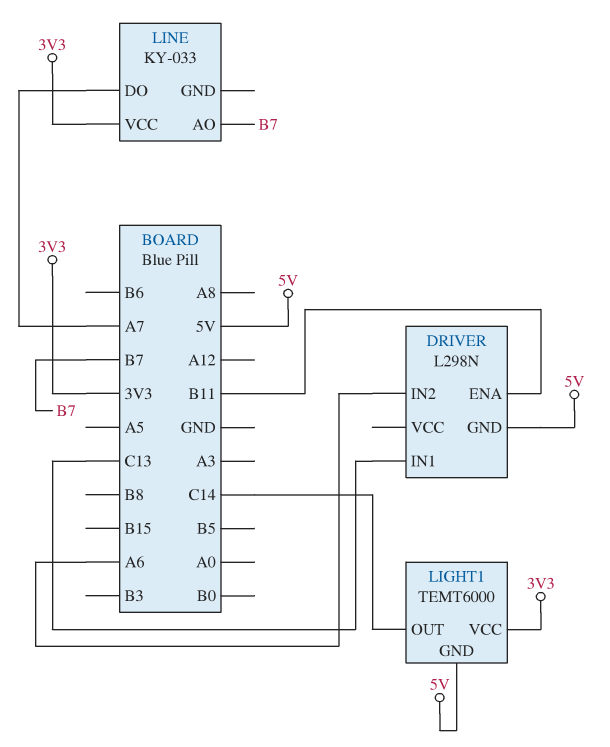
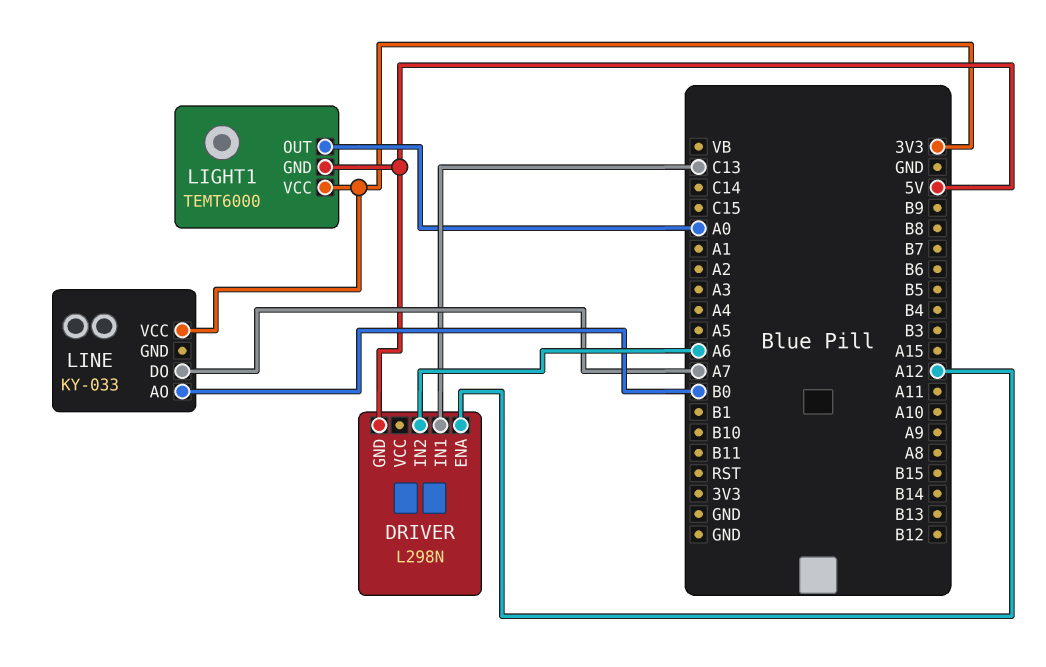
DRIVER pin ENA: B11 -> A12
LIGHT1 pin OUT: C14 -> A0
LINE pin AO: B7 -> B0

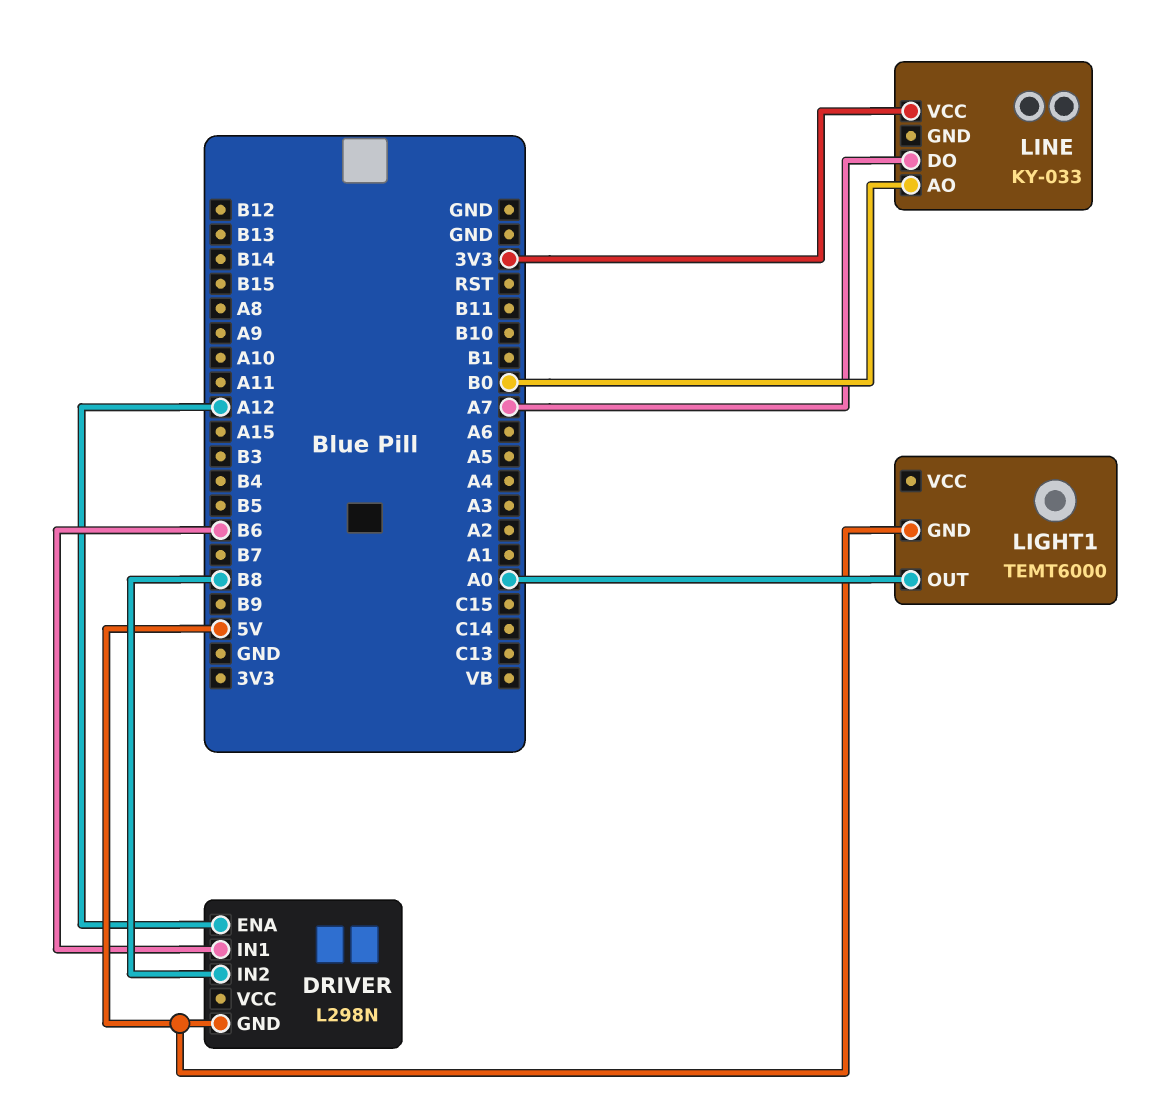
DRIVER pin IN1: C13 -> B6
DRIVER pin IN2: A6 -> B8
LIGHT1 pin VCC: 3V3 -> none

